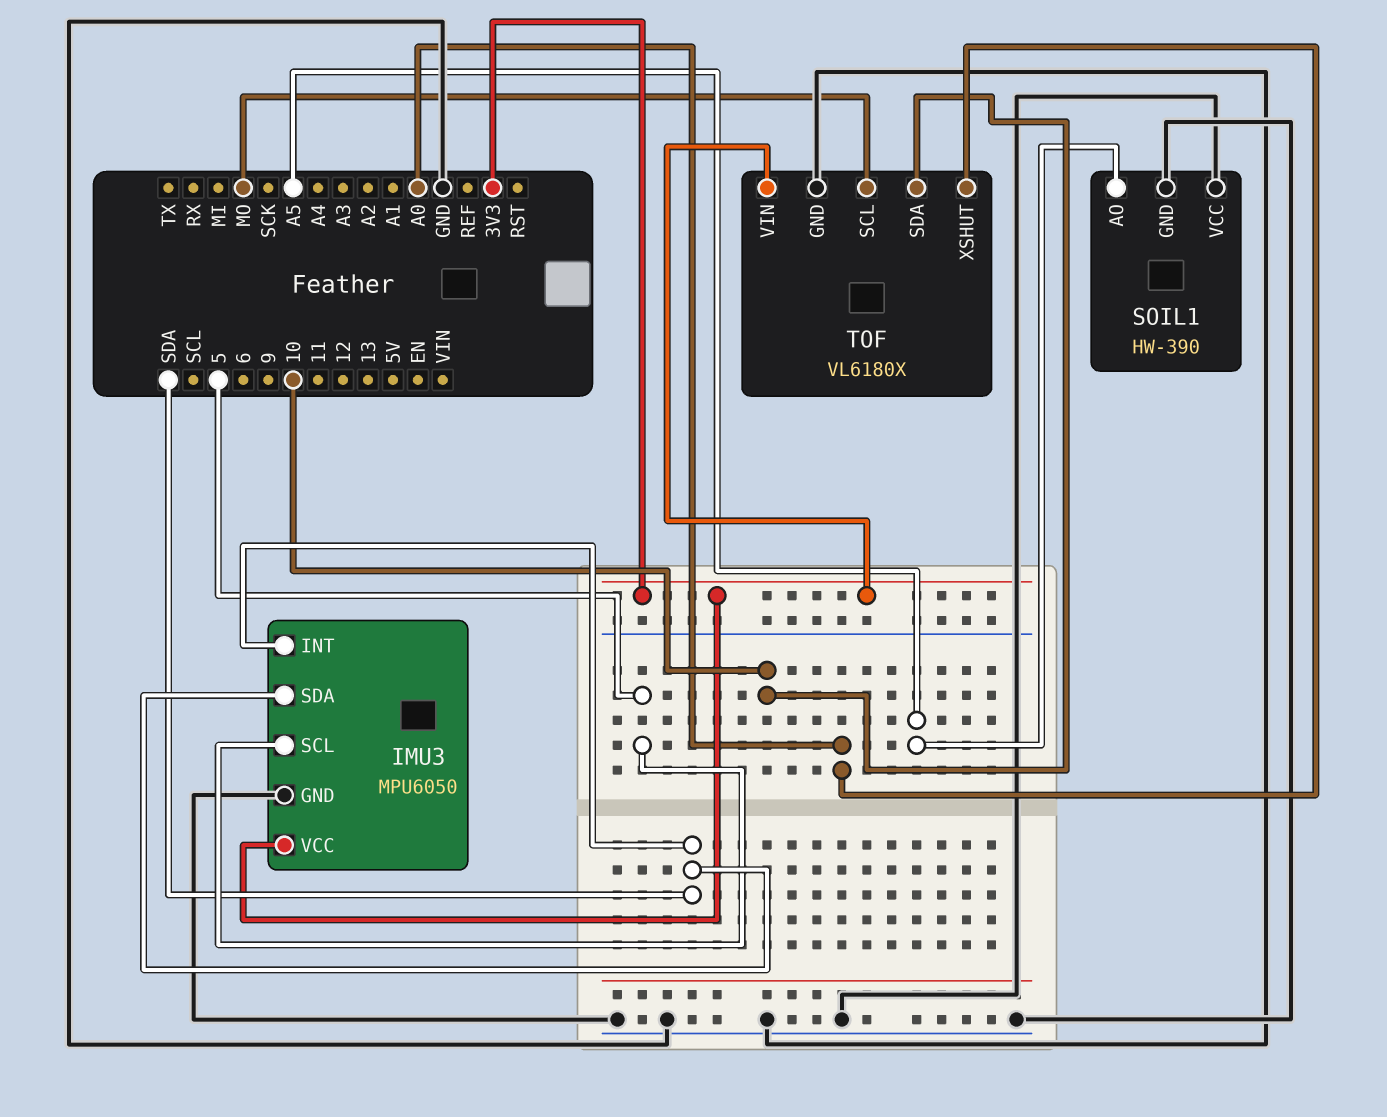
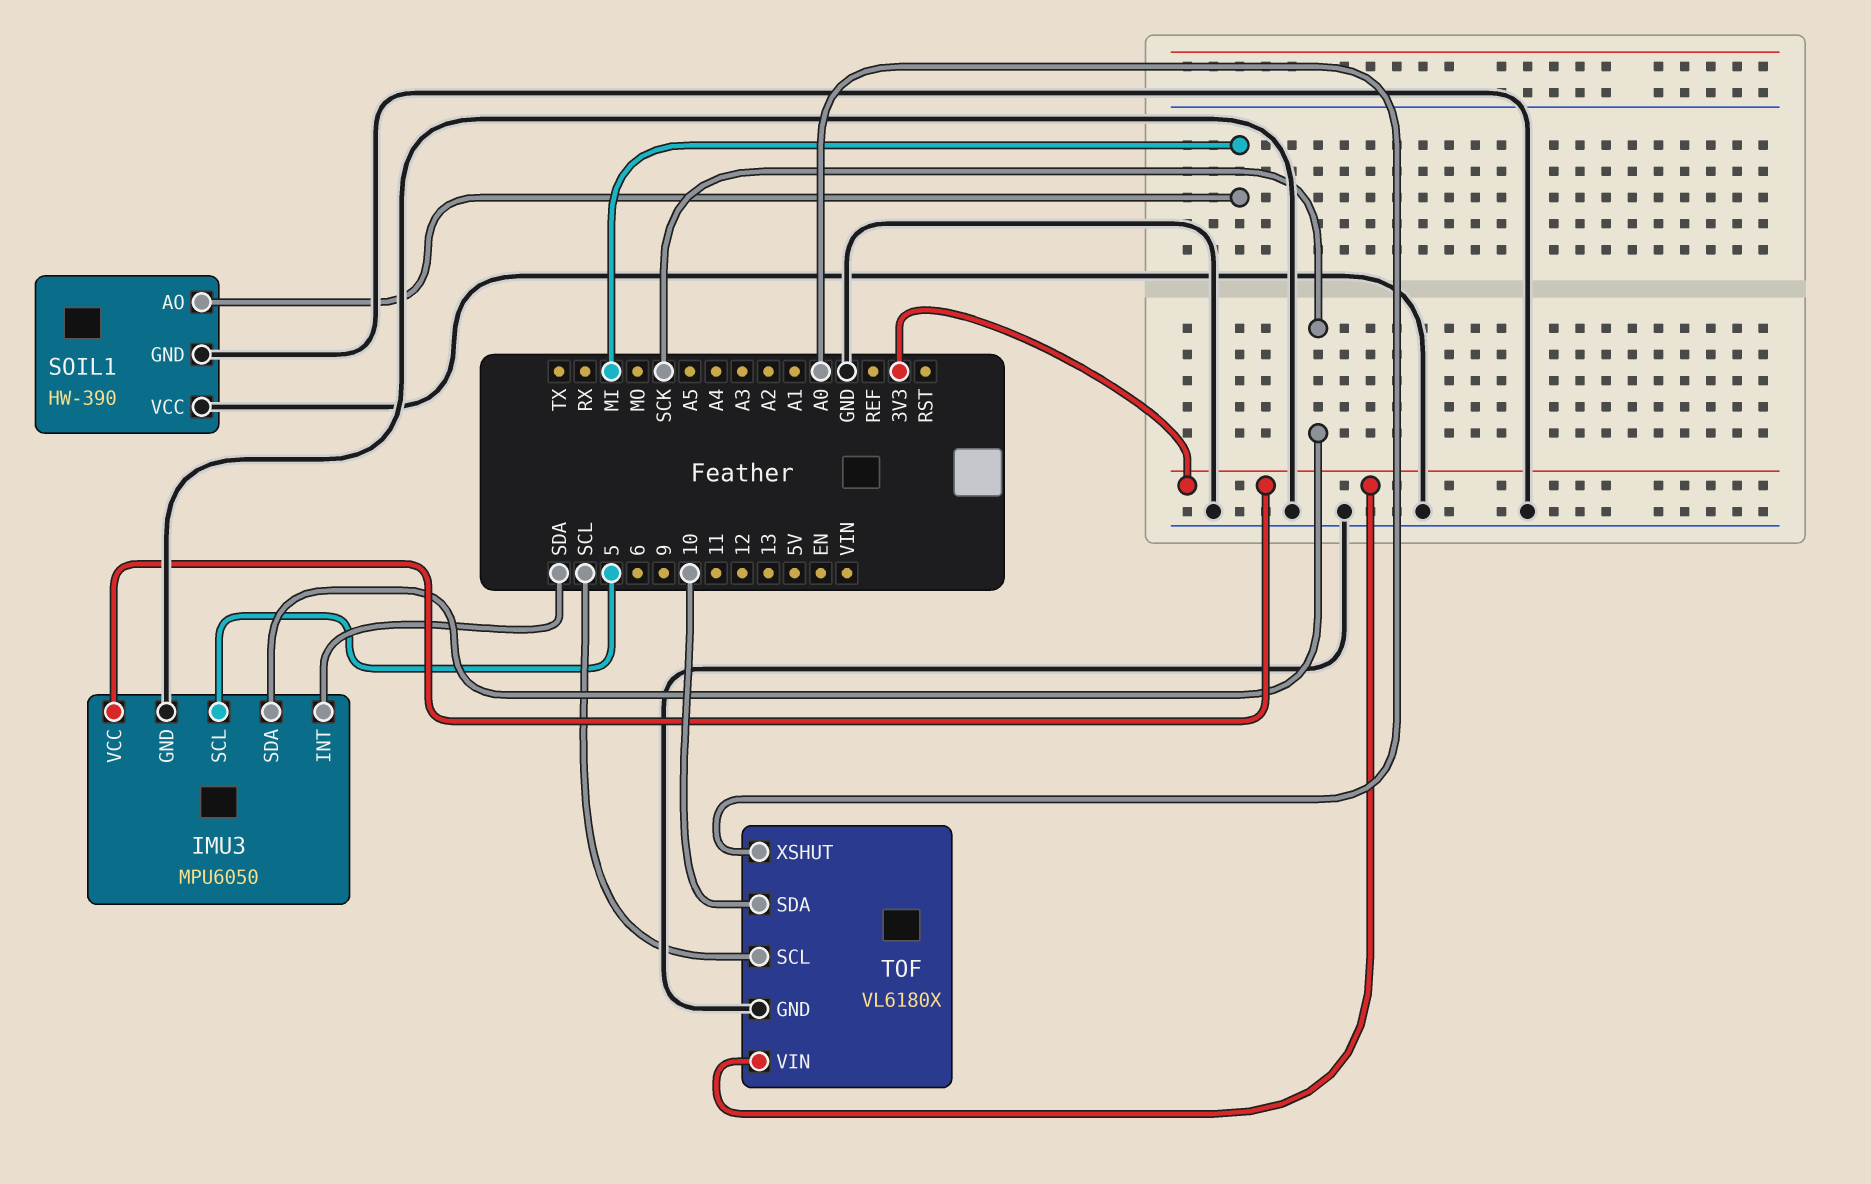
IMU3 pin SDA: SDA -> SCK
SOIL1 pin AO: A5 -> MI
TOF pin SCL: MO -> SCL

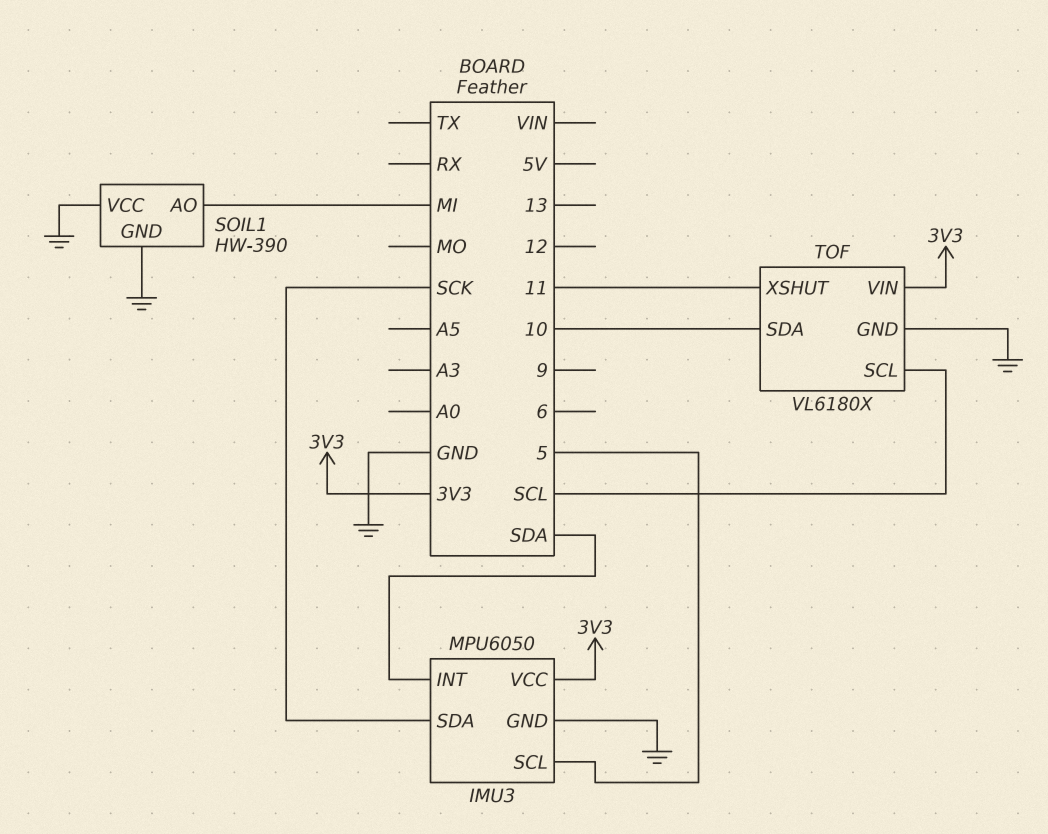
TOF pin XSHUT: A0 -> 11

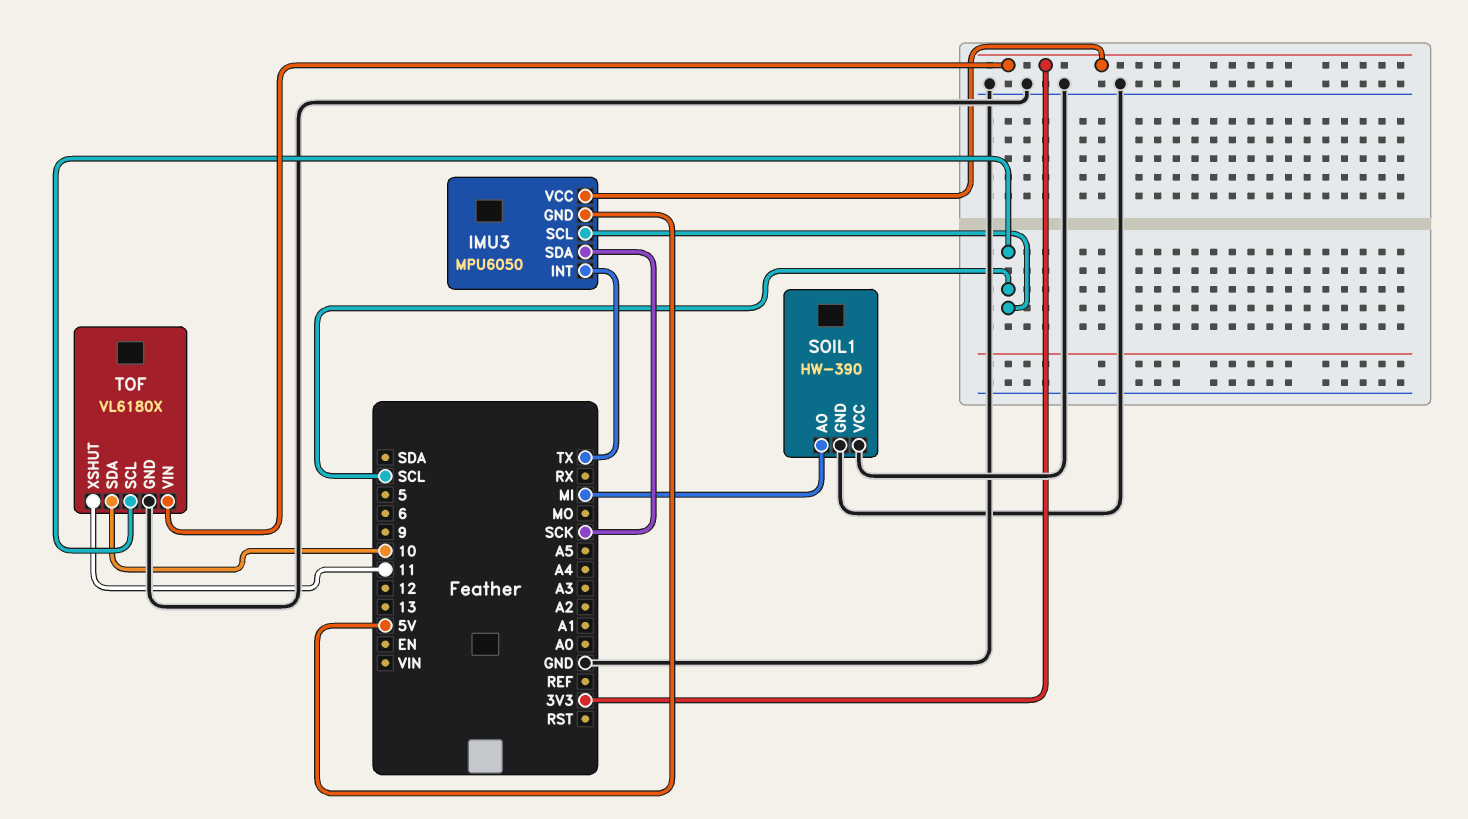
IMU3 pin GND: GND -> 5V
IMU3 pin INT: SDA -> TX
IMU3 pin SCL: 5 -> SCL

